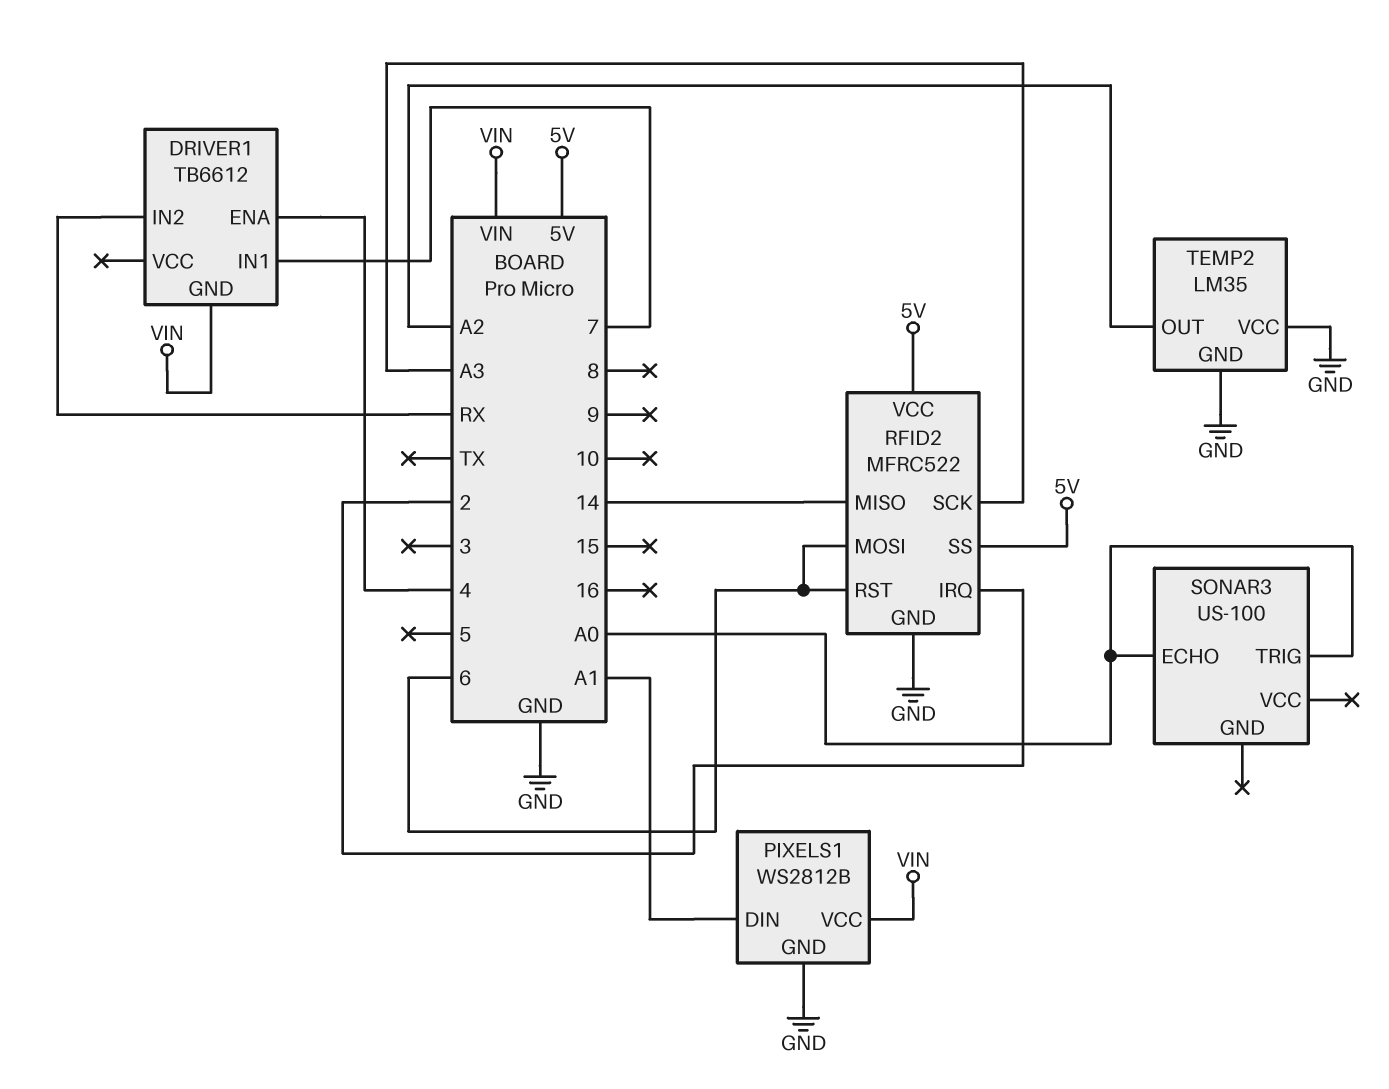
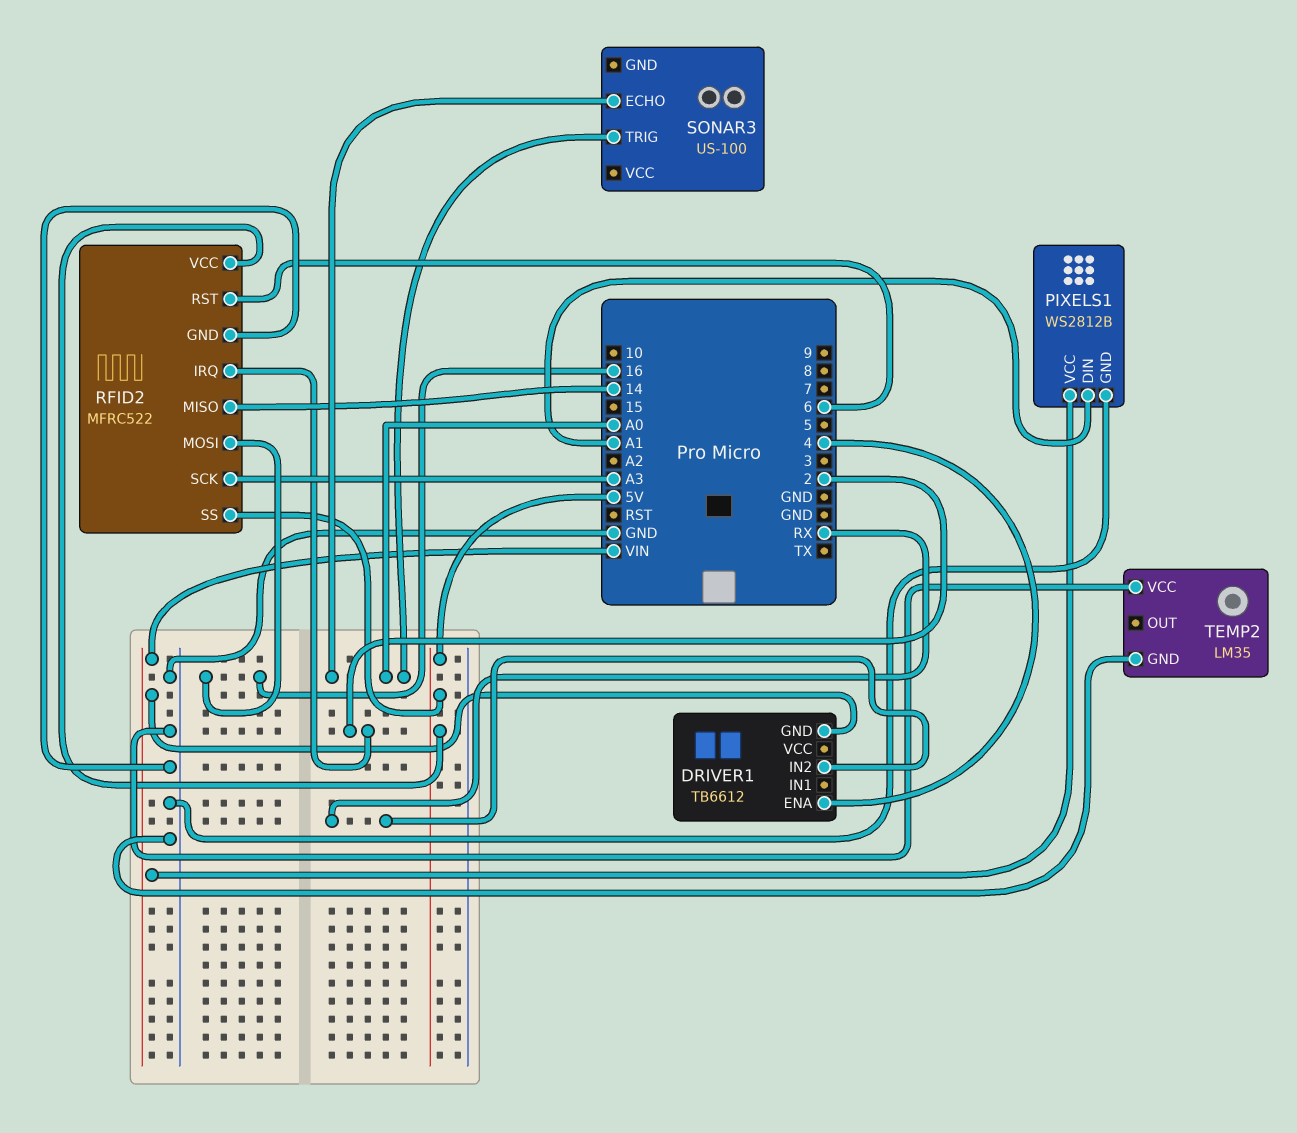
DRIVER1 pin IN1: 7 -> none
RFID2 pin MOSI: 6 -> 16
TEMP2 pin OUT: A2 -> none

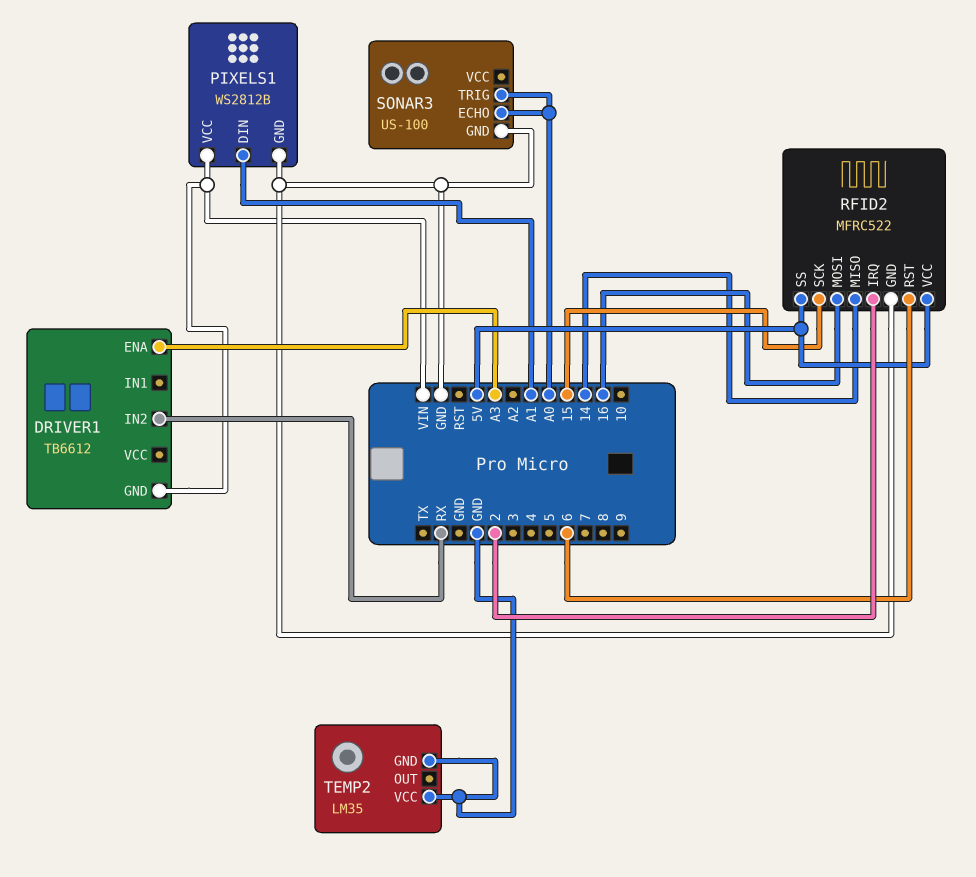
DRIVER1 pin ENA: 4 -> A3
RFID2 pin SCK: A3 -> 15
SONAR3 pin GND: none -> GND

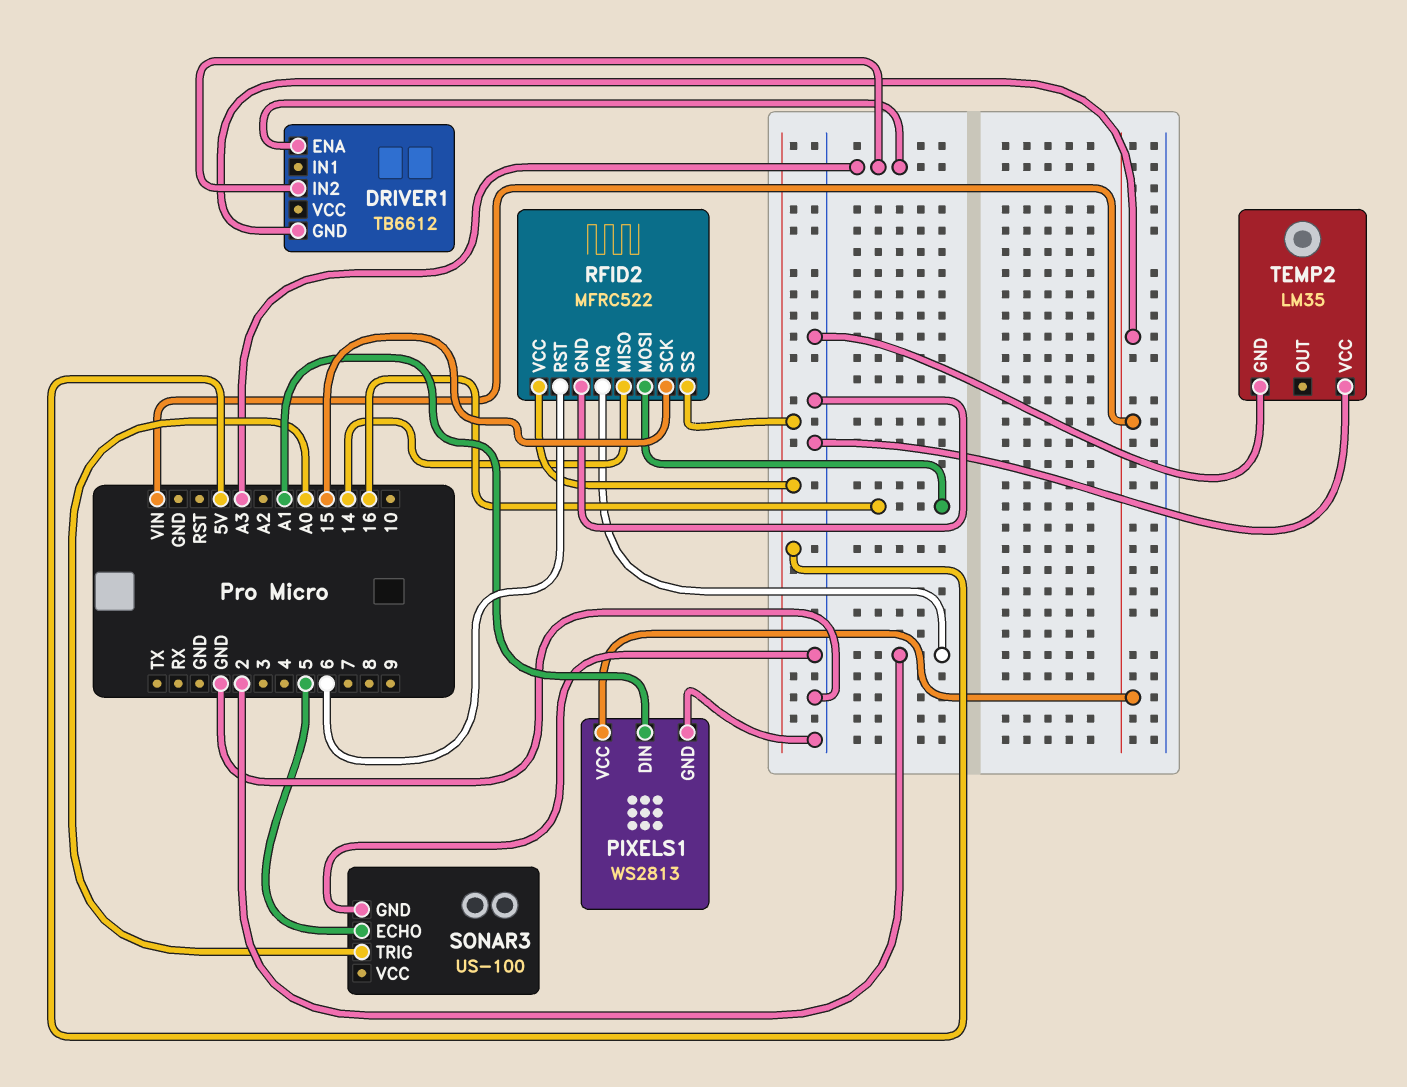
DRIVER1 pin IN2: RX -> A3
PIXELS1: WS2812B -> WS2813
SONAR3 pin ECHO: A0 -> 5

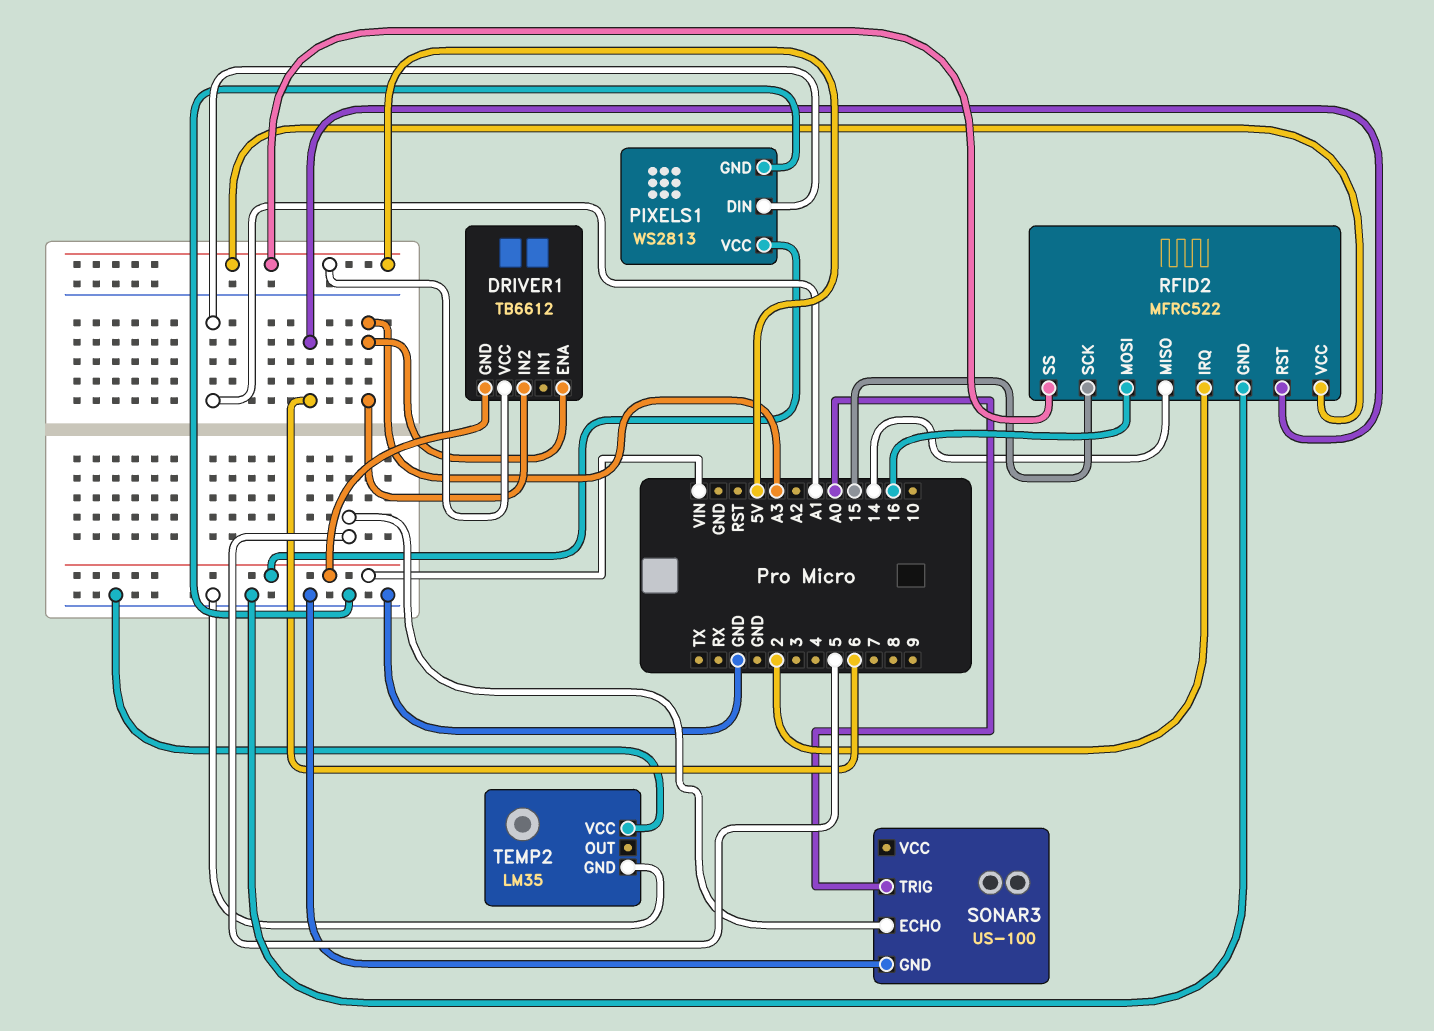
DRIVER1 pin VCC: none -> 5V

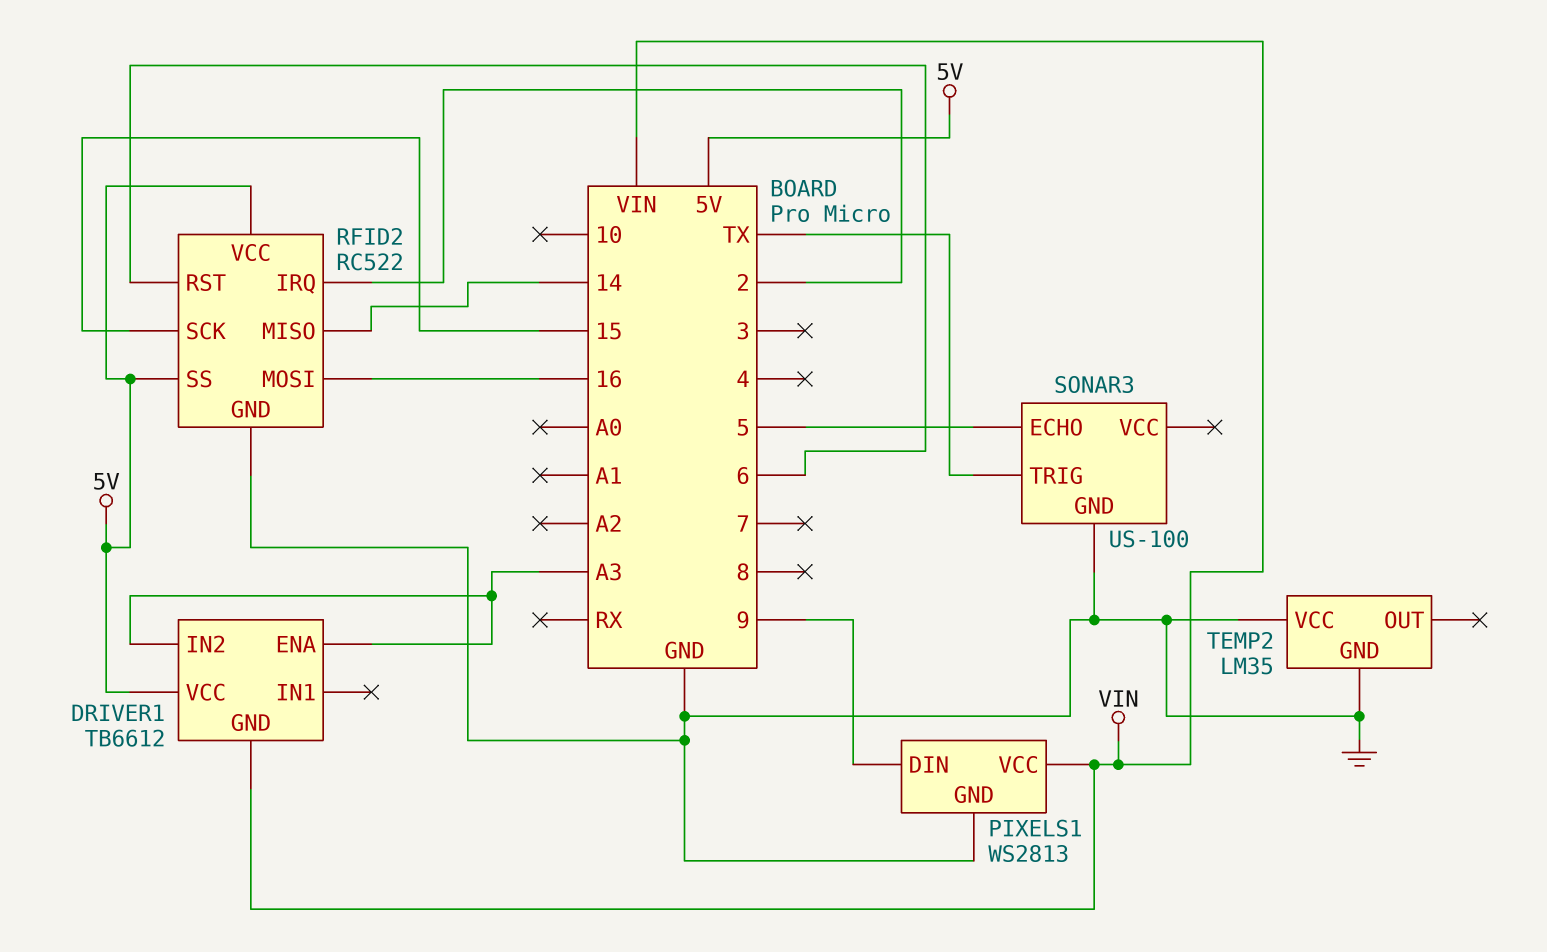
PIXELS1 pin DIN: A1 -> 9
RFID2: MFRC522 -> RC522
SONAR3 pin TRIG: A0 -> TX

